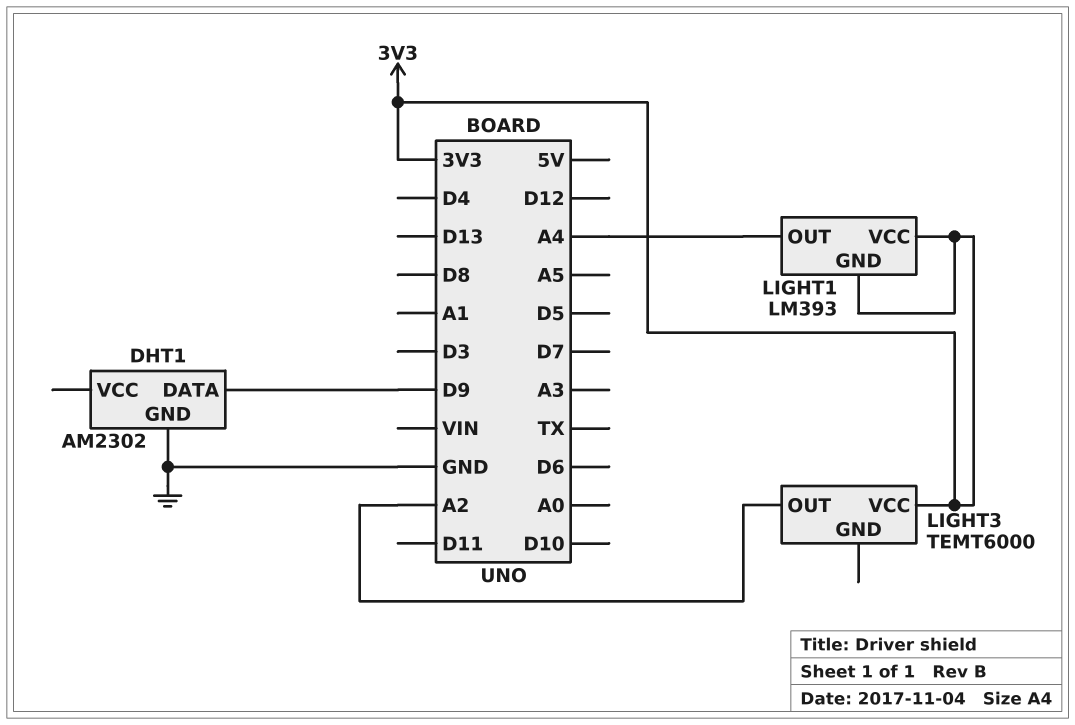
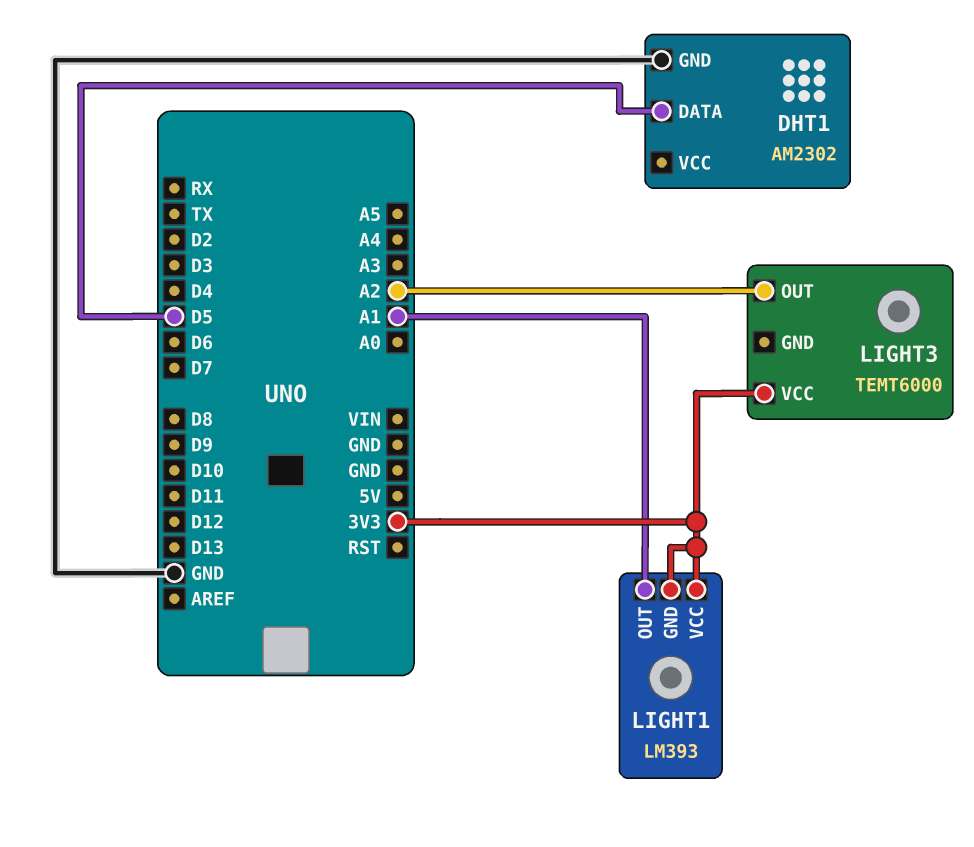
DHT1 pin DATA: D9 -> D5
LIGHT1 pin OUT: A4 -> A1

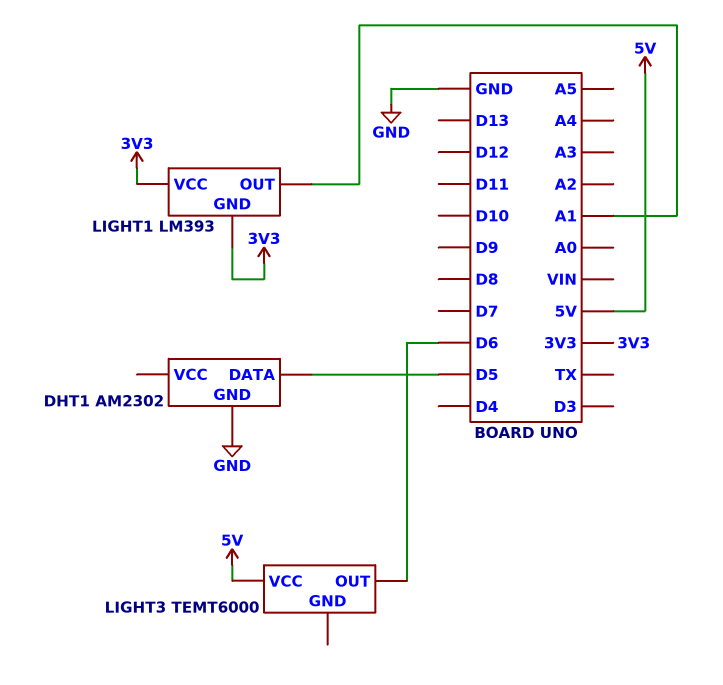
LIGHT3 pin OUT: A2 -> D6
LIGHT3 pin VCC: 3V3 -> 5V

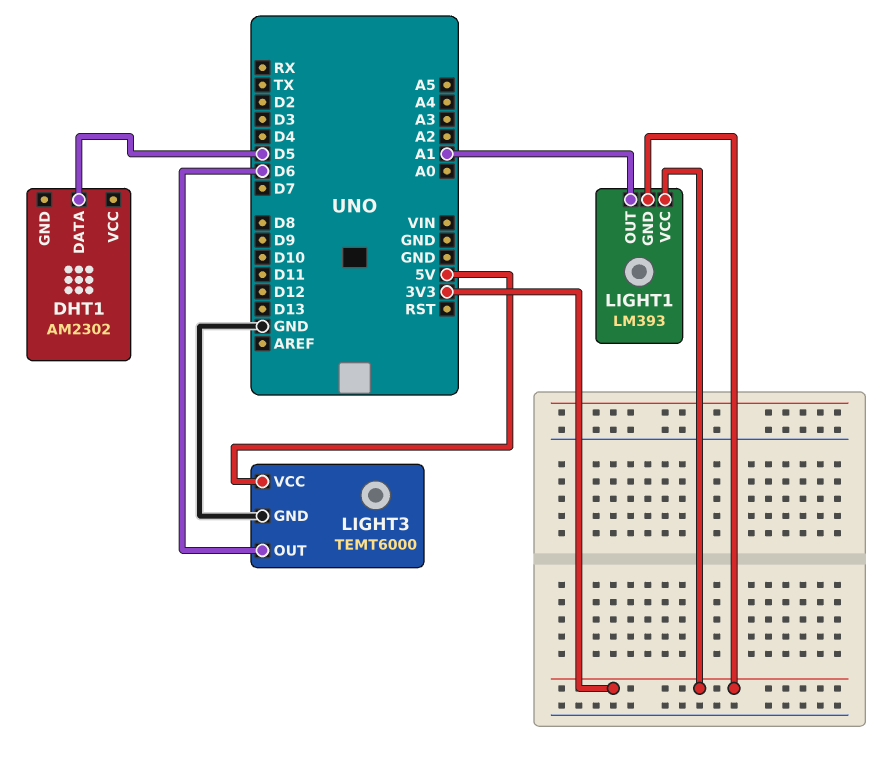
DHT1 pin GND: GND -> none
LIGHT3 pin GND: none -> GND

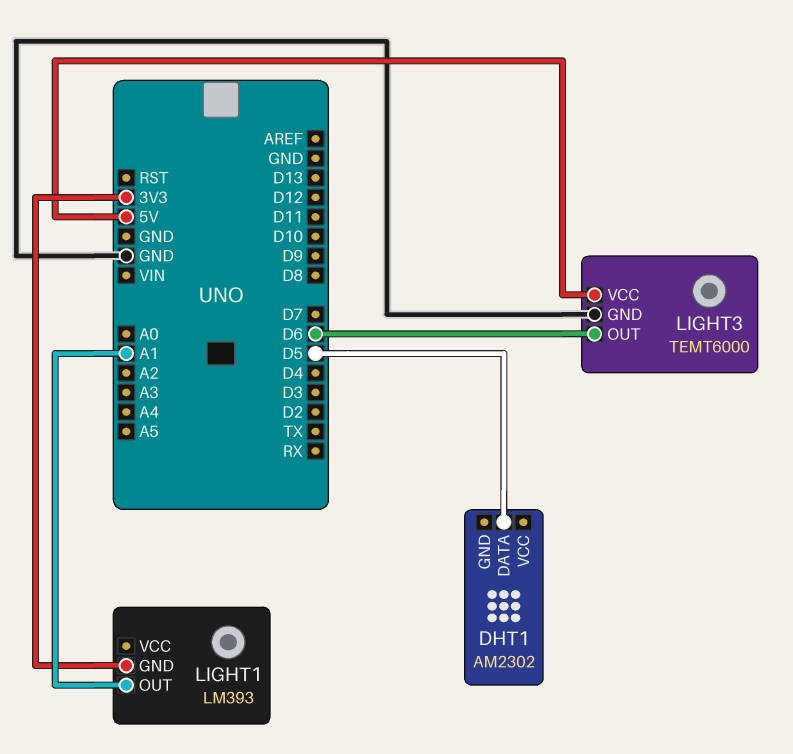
LIGHT1 pin VCC: 3V3 -> none

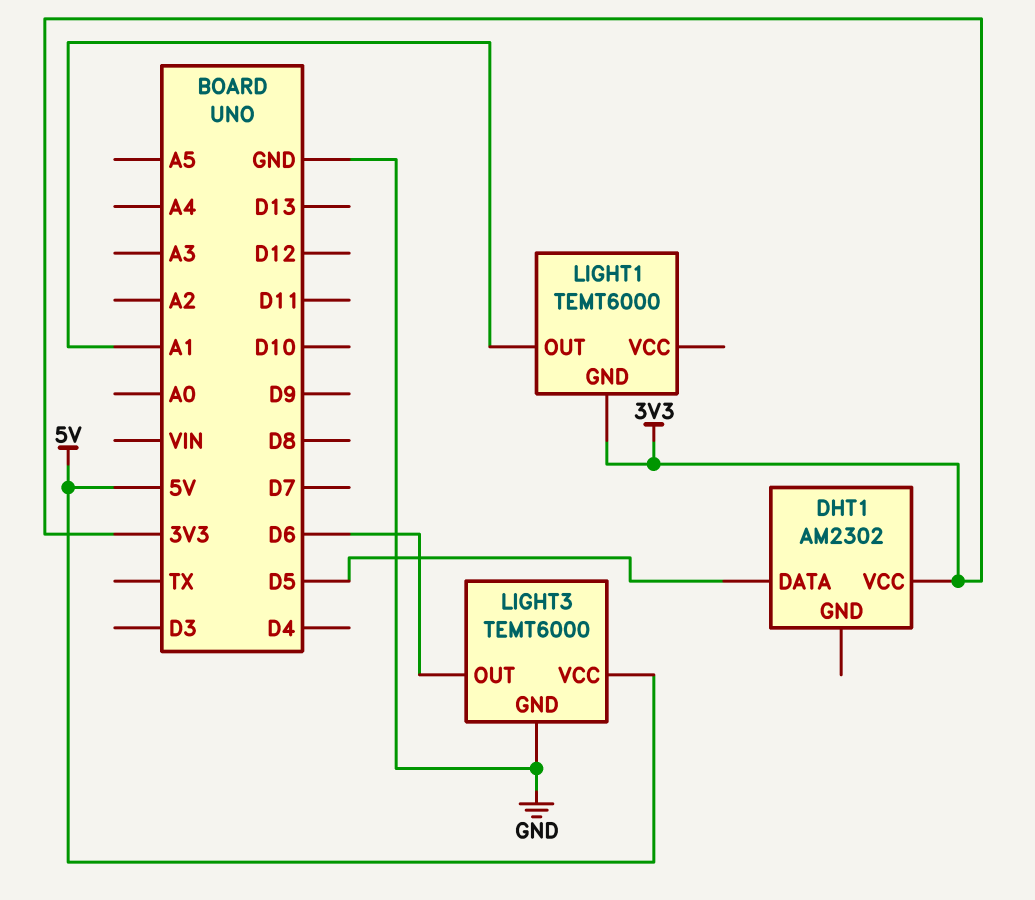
DHT1 pin VCC: none -> 3V3
LIGHT1: LM393 -> TEMT6000

